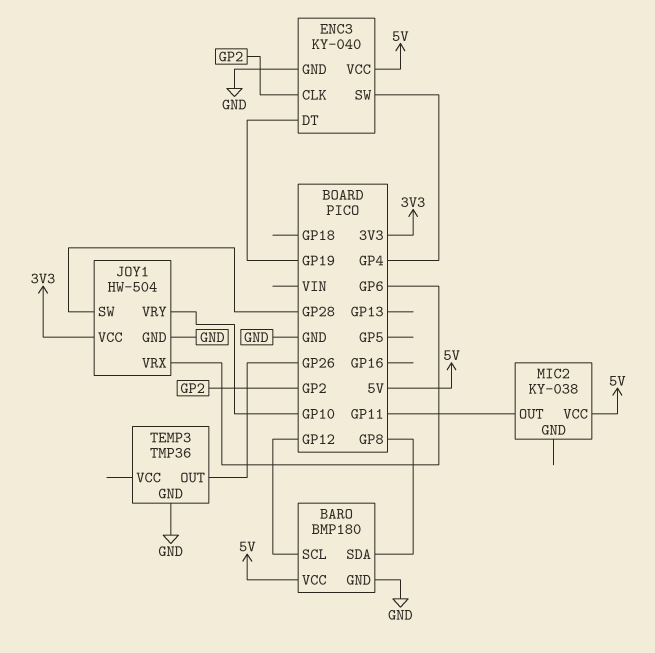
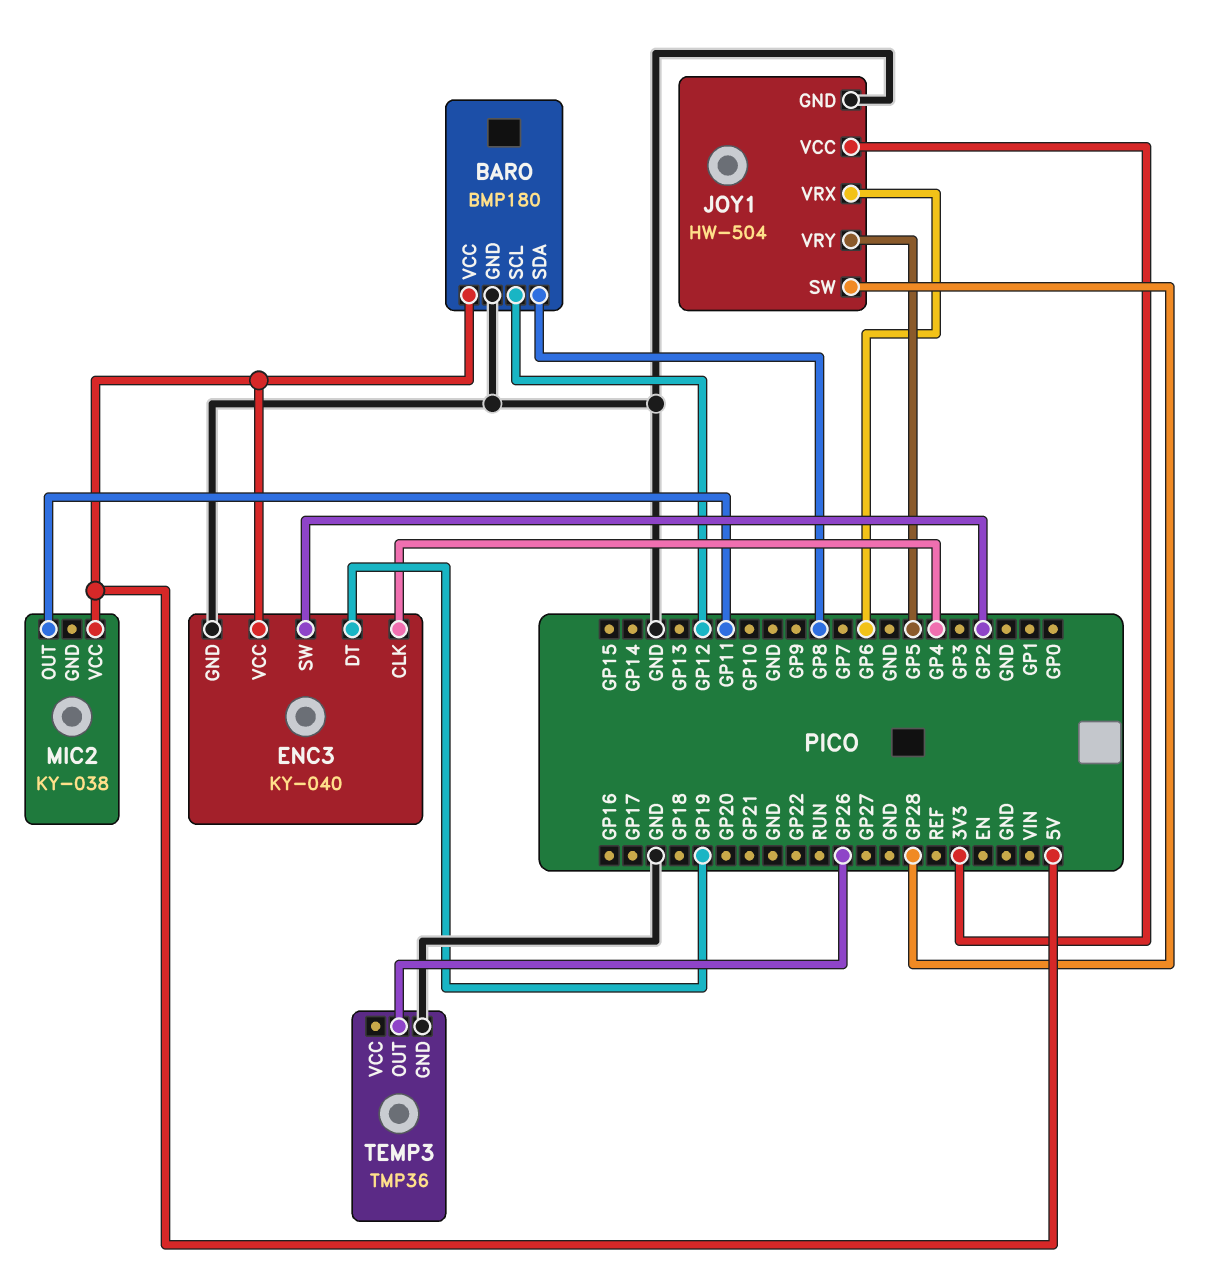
ENC3 pin CLK: GP2 -> GP4
ENC3 pin SW: GP4 -> GP2
JOY1 pin VRY: GP10 -> GP5

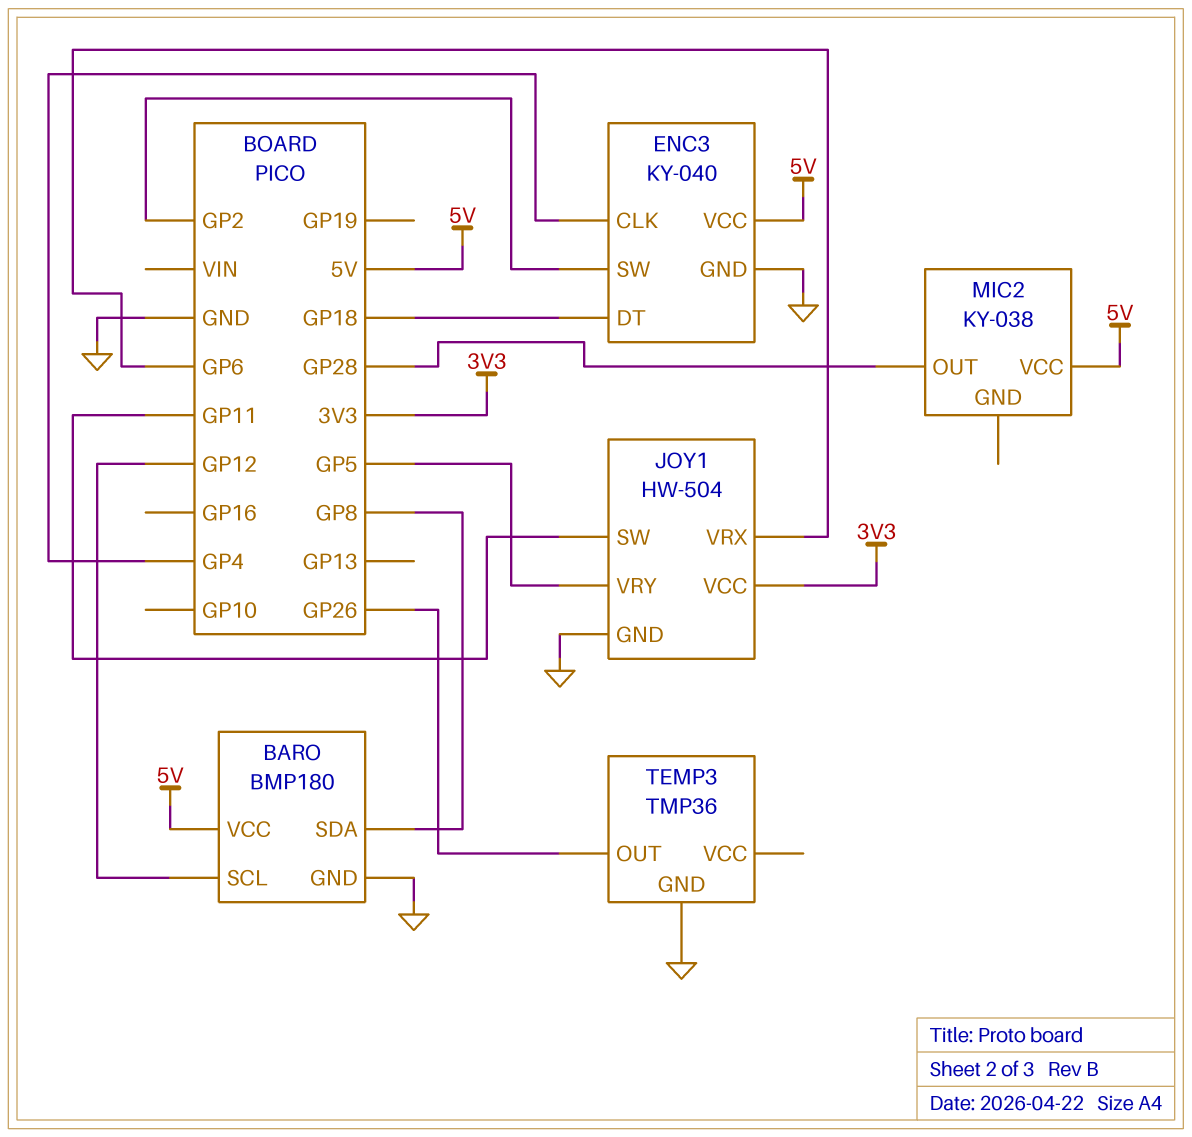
ENC3 pin DT: GP19 -> GP18
JOY1 pin SW: GP28 -> GP11
MIC2 pin OUT: GP11 -> GP28

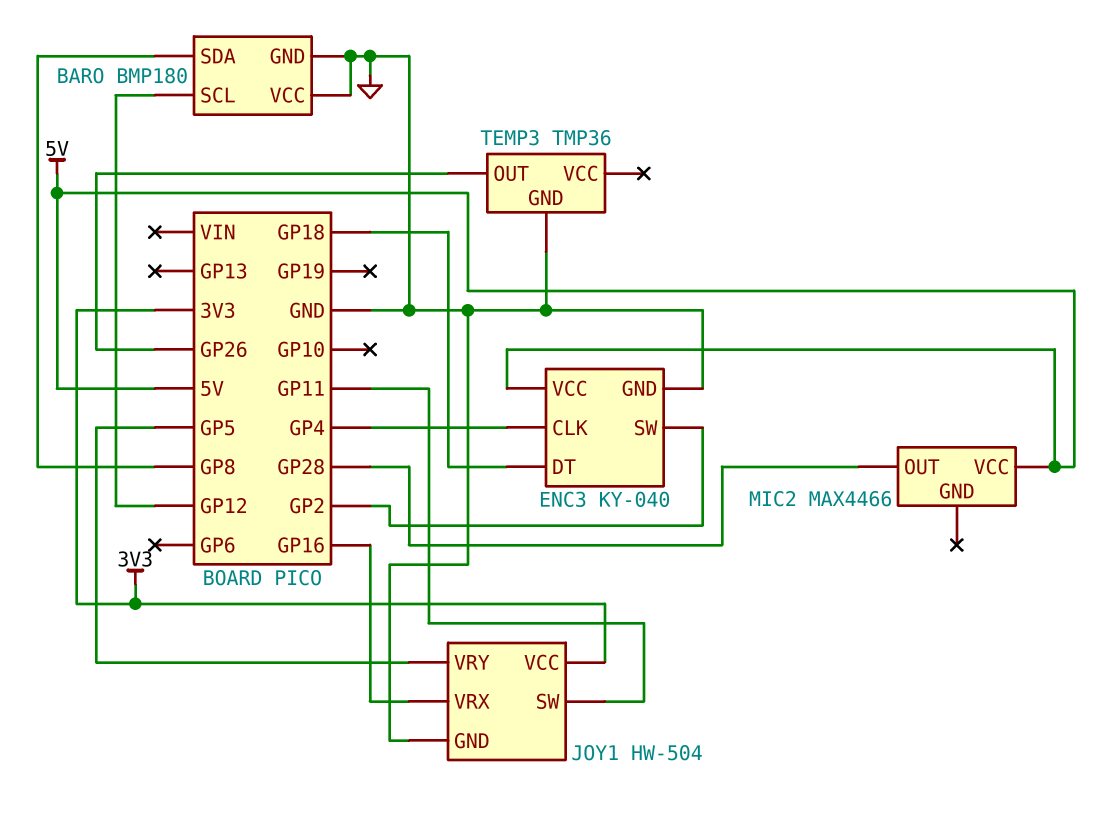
BARO pin VCC: 5V -> GND
JOY1 pin VRX: GP6 -> GP16
MIC2: KY-038 -> MAX4466

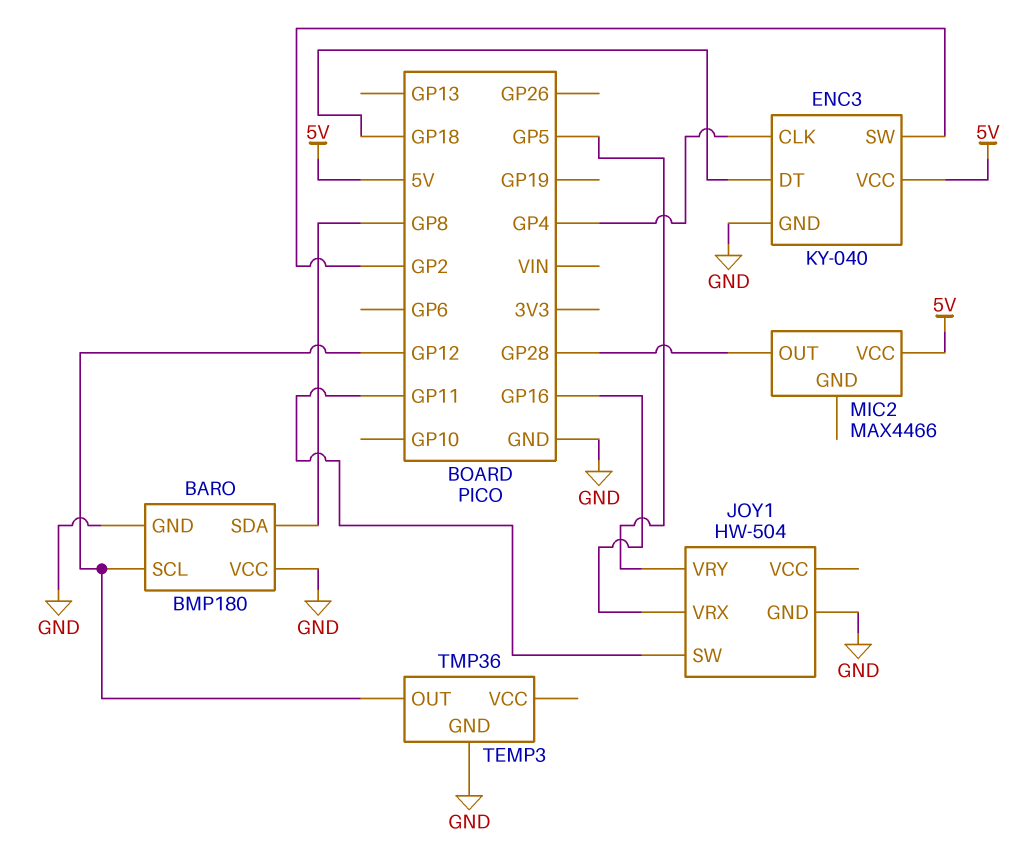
JOY1 pin VCC: 3V3 -> none
TEMP3 pin OUT: GP26 -> GP12

